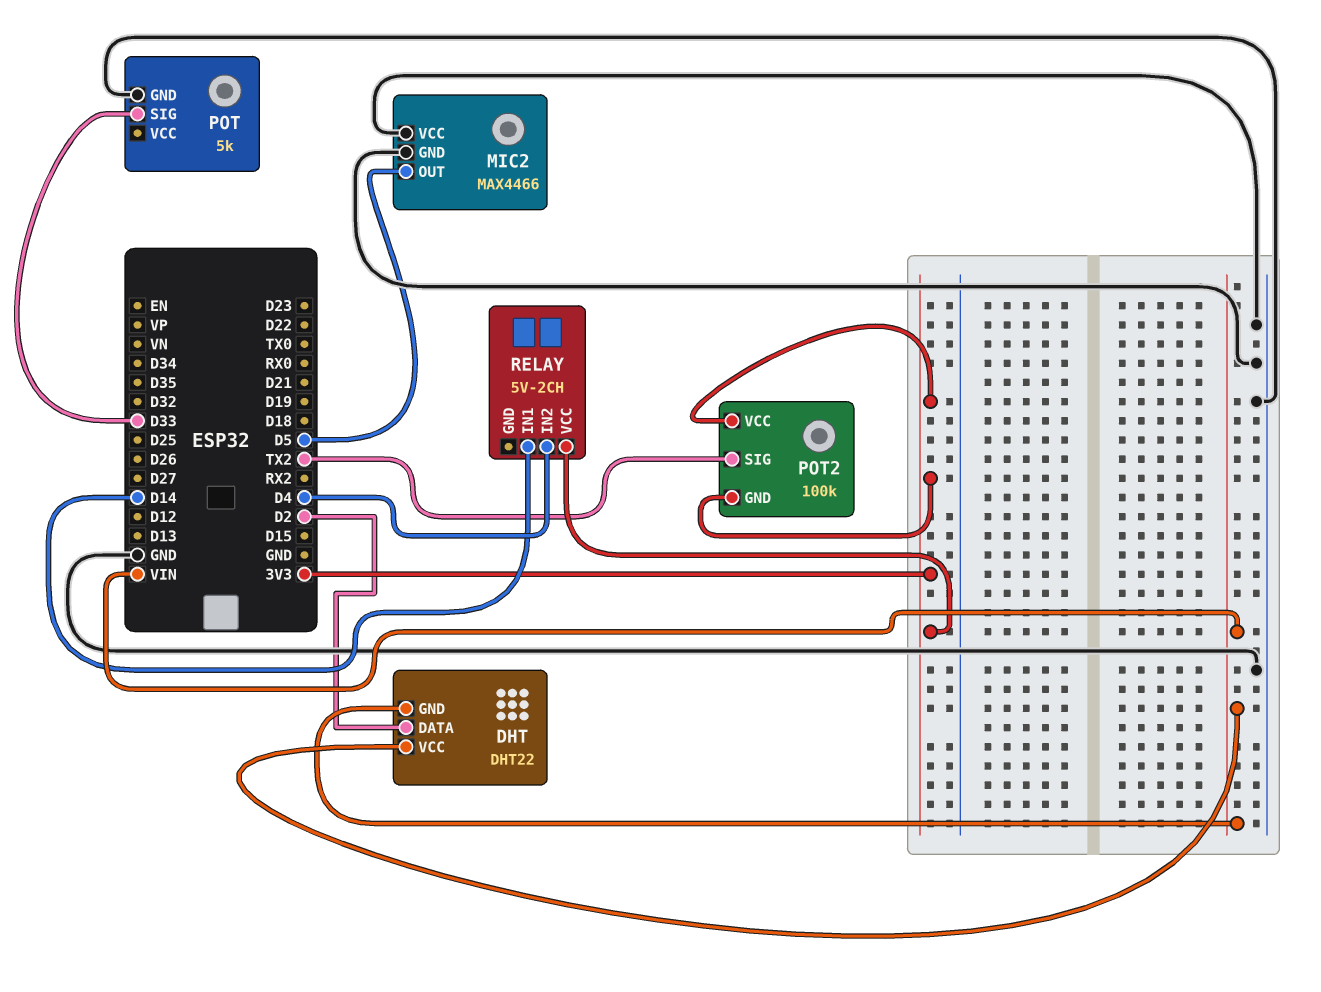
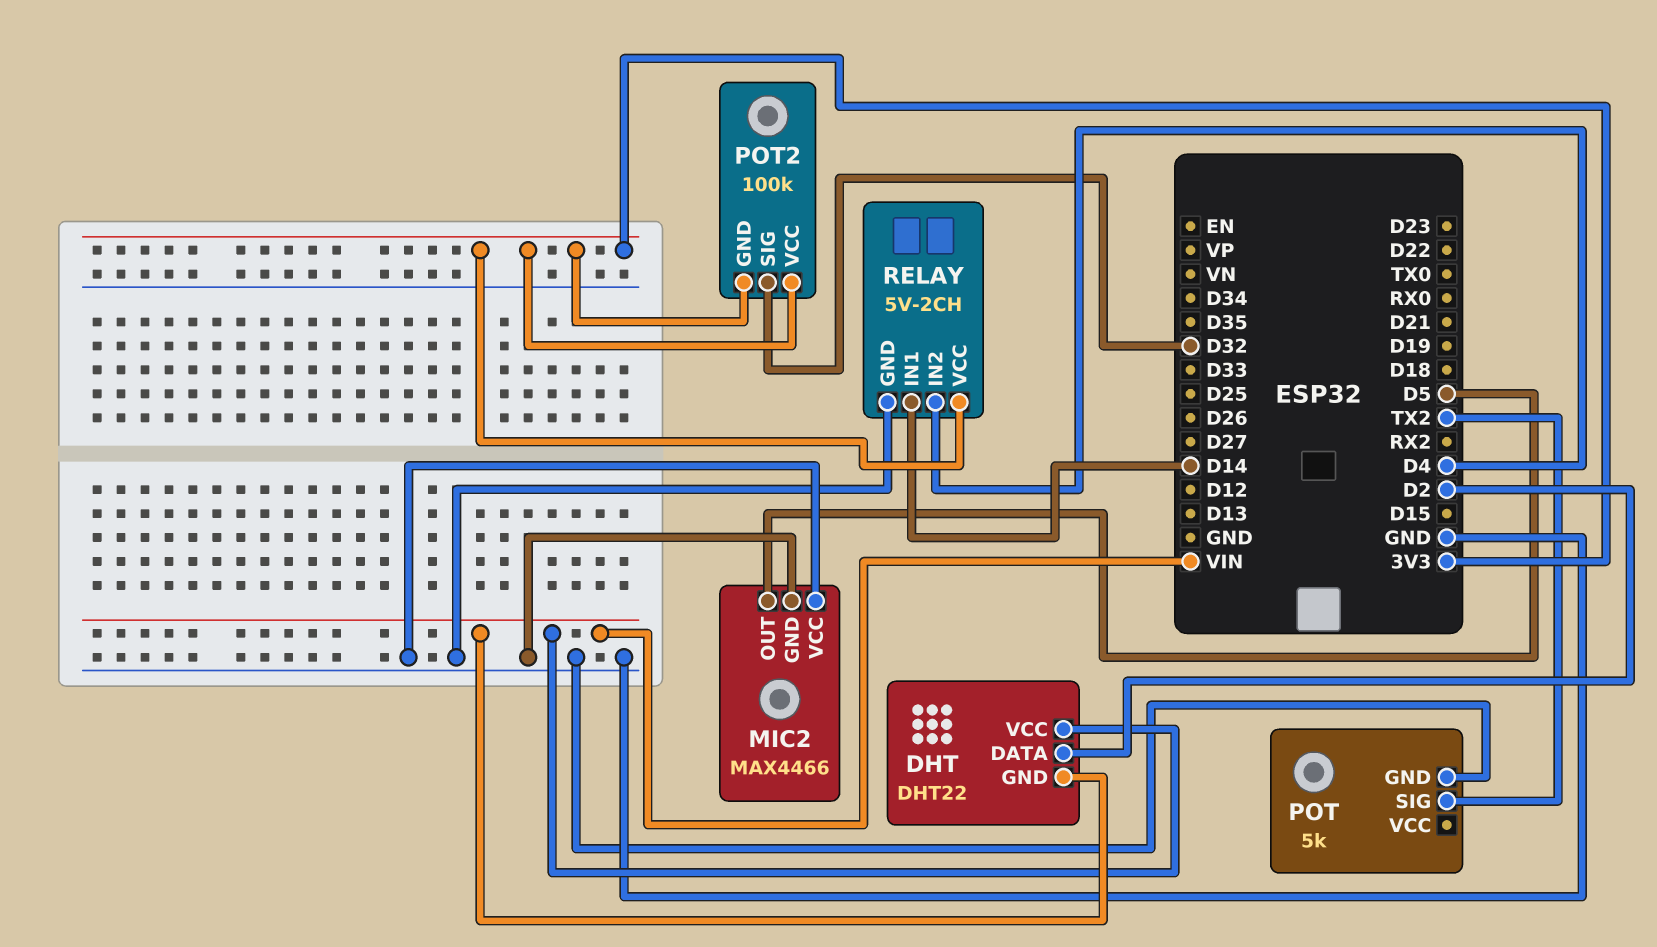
POT pin SIG: D33 -> TX2
POT2 pin SIG: TX2 -> D32
RELAY pin GND: none -> GND

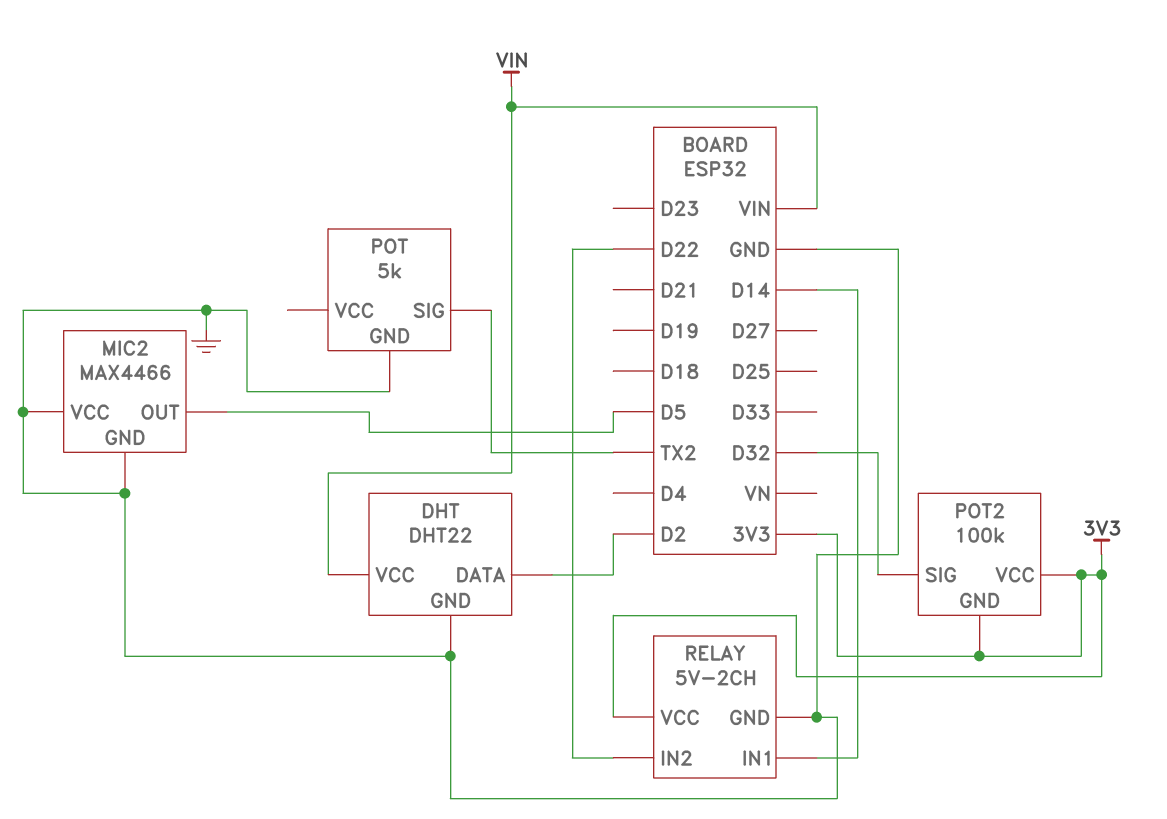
DHT pin GND: VIN -> GND
RELAY pin IN2: D4 -> D22

